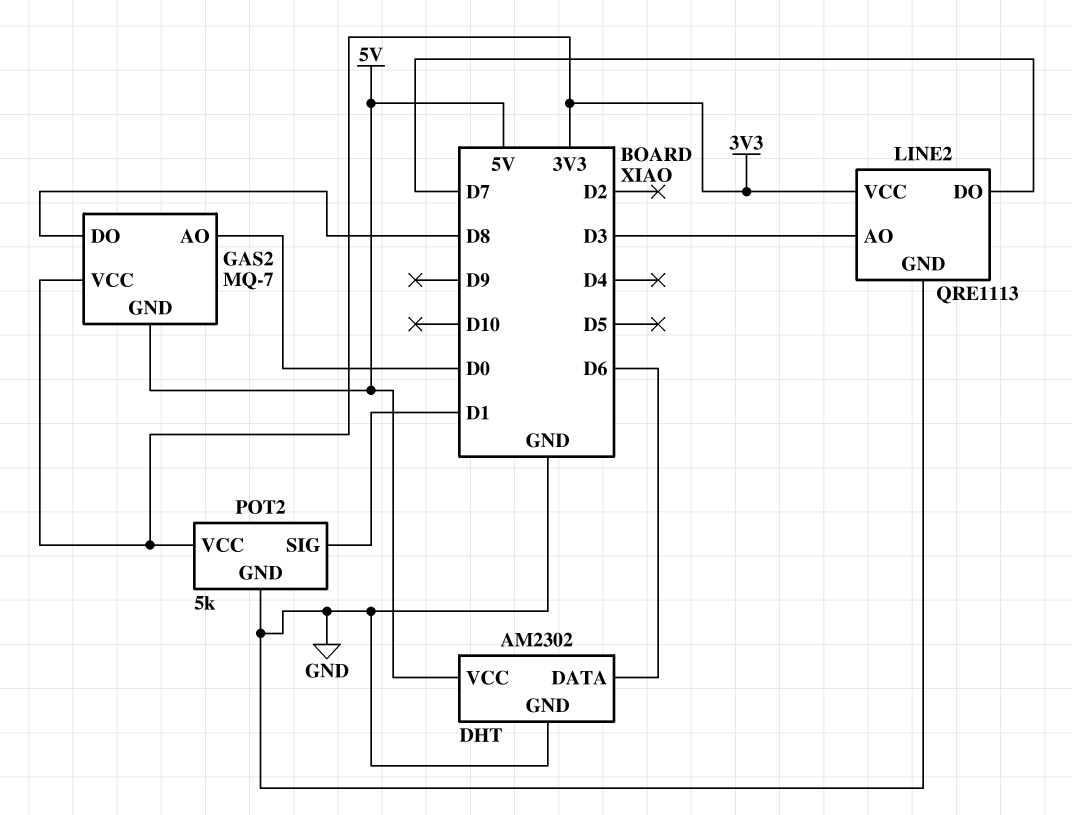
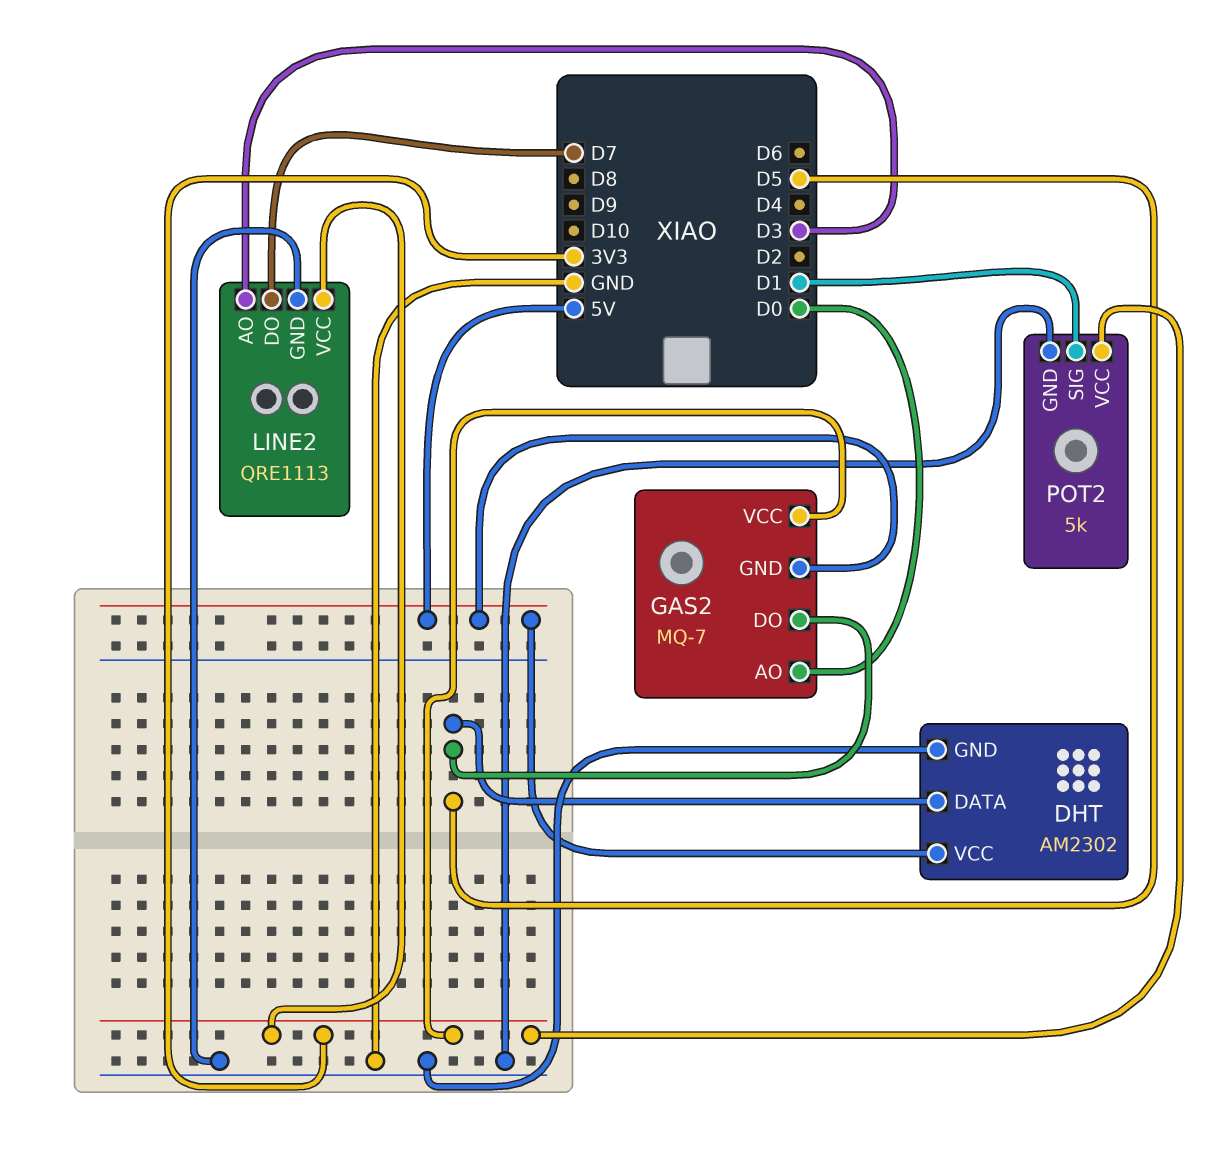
DHT pin DATA: D6 -> D5
GAS2 pin DO: D8 -> D5

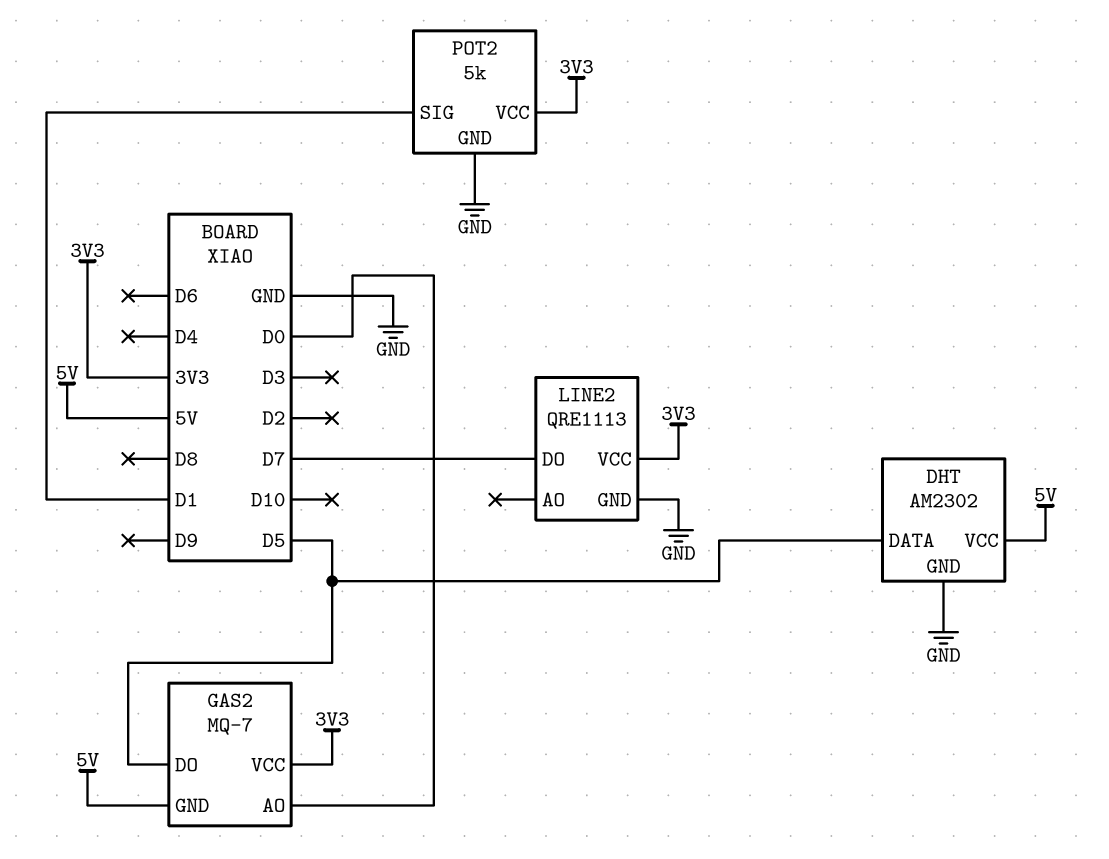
LINE2 pin AO: D3 -> none

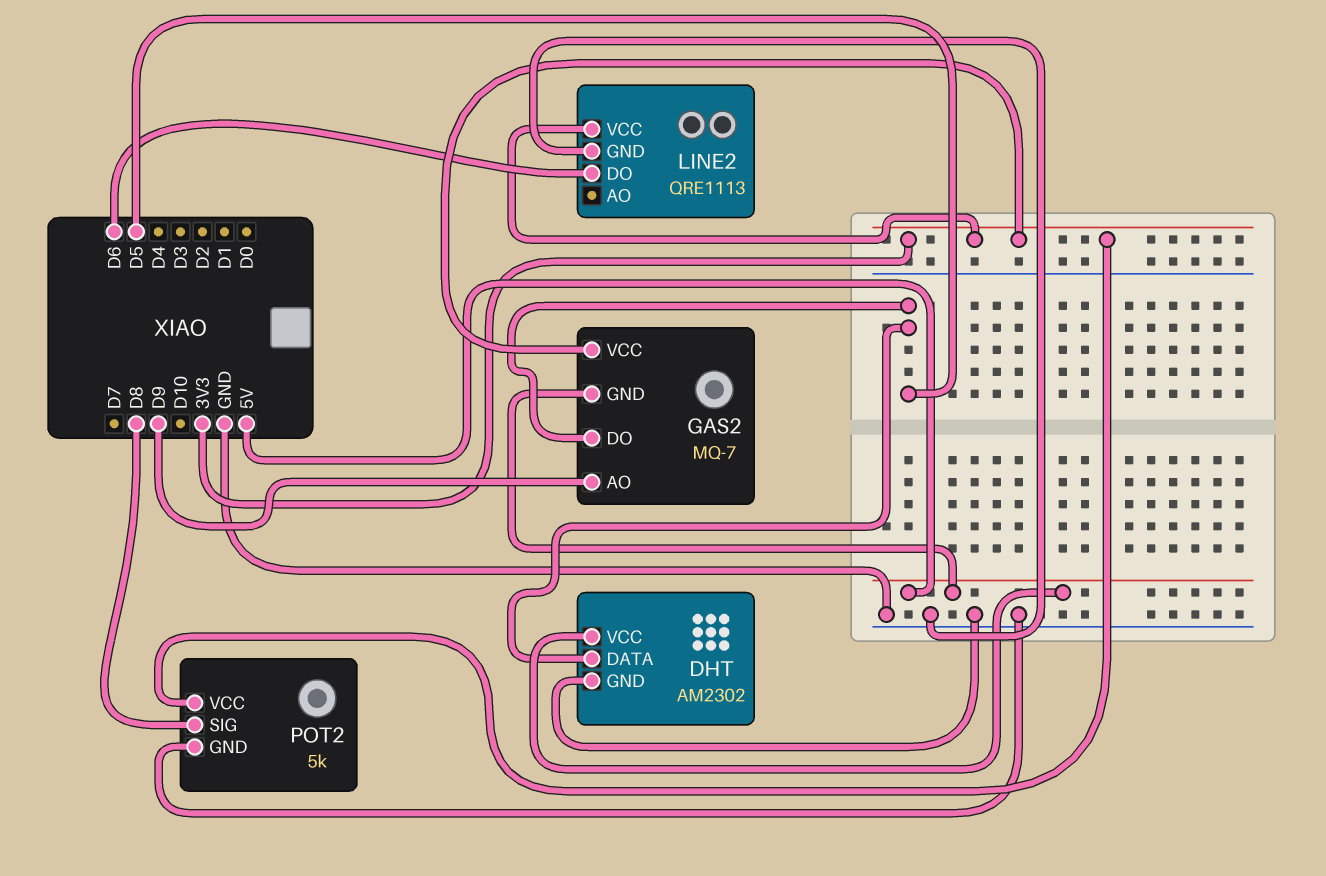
GAS2 pin AO: D0 -> D9
LINE2 pin DO: D7 -> D6
POT2 pin SIG: D1 -> D8

